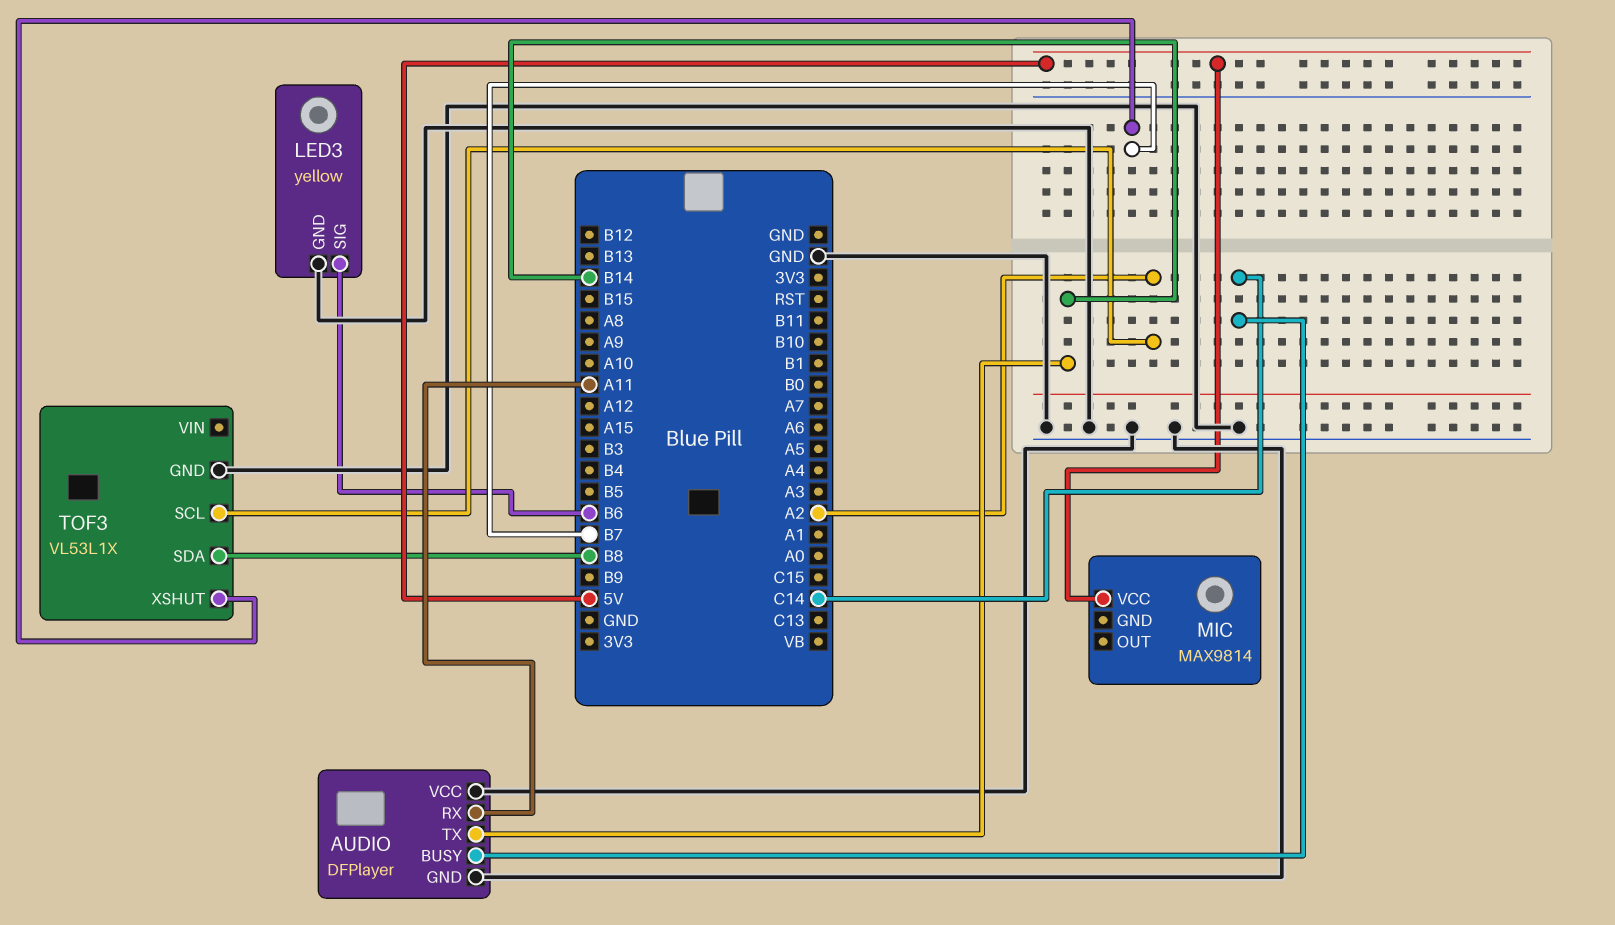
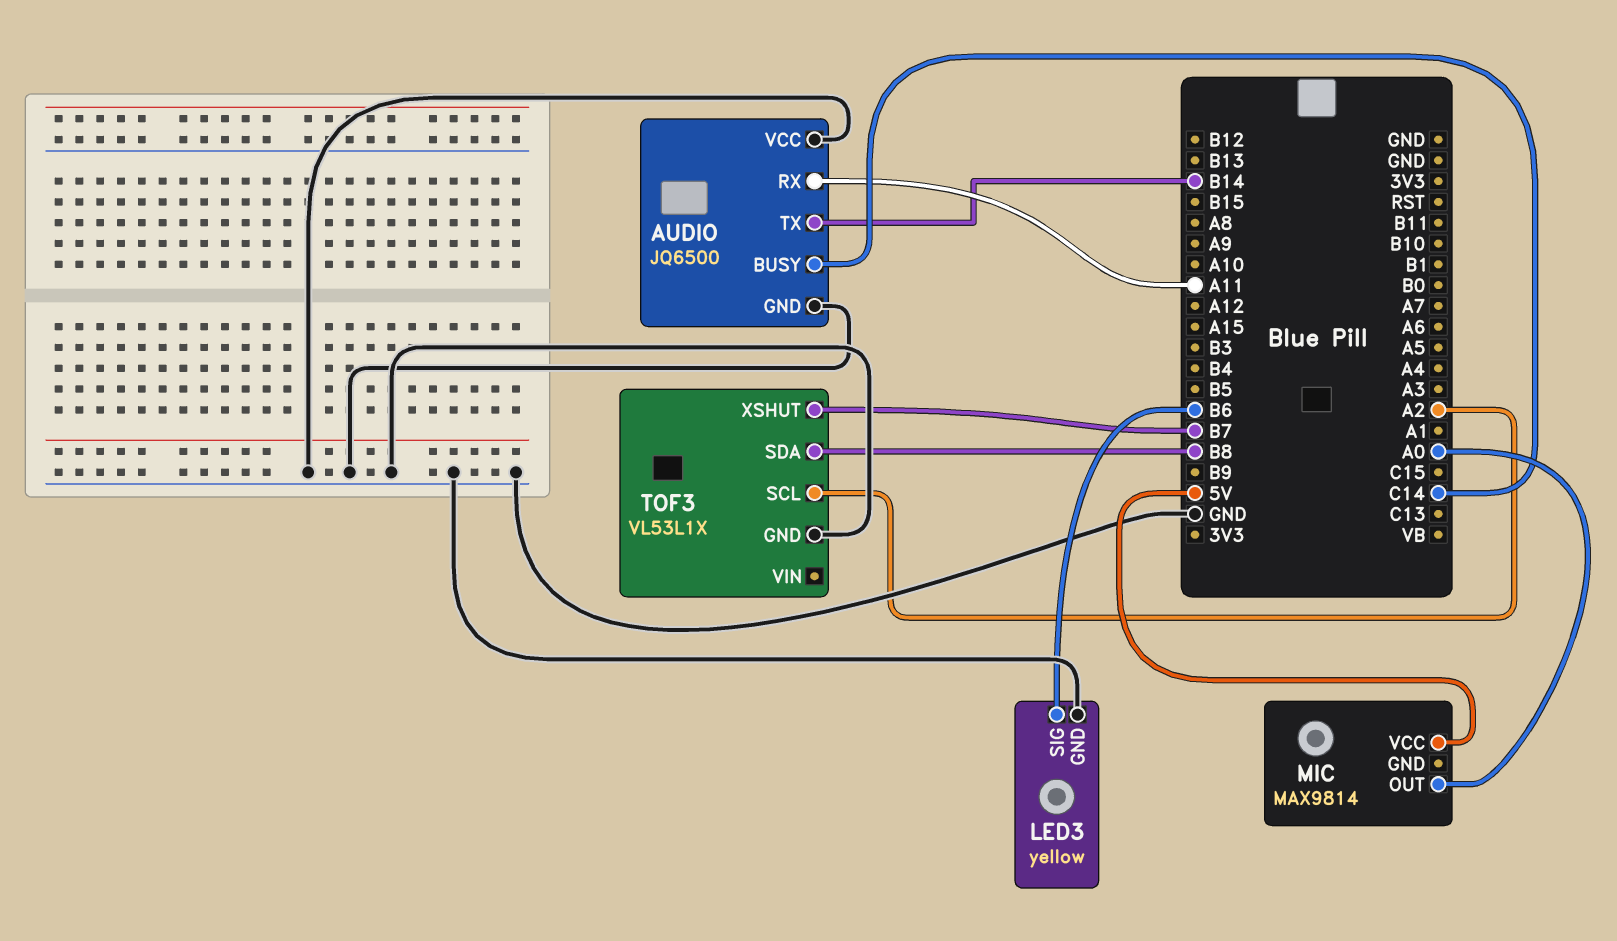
AUDIO: DFPlayer -> JQ6500
MIC pin OUT: none -> A0

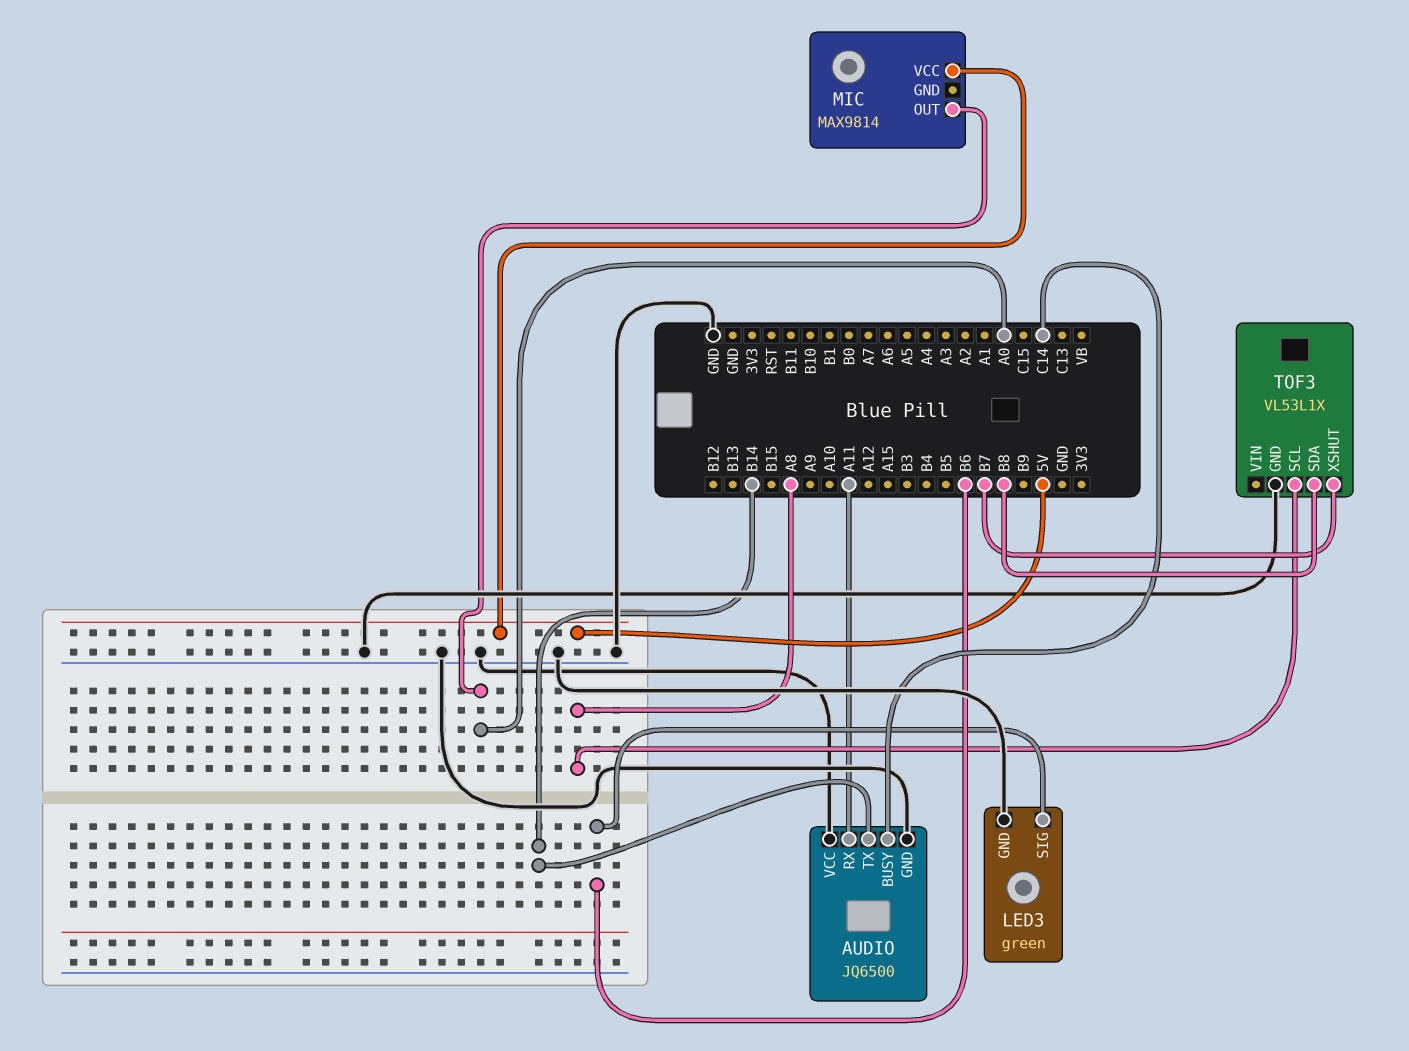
LED3: yellow -> green
TOF3 pin SCL: A2 -> A8

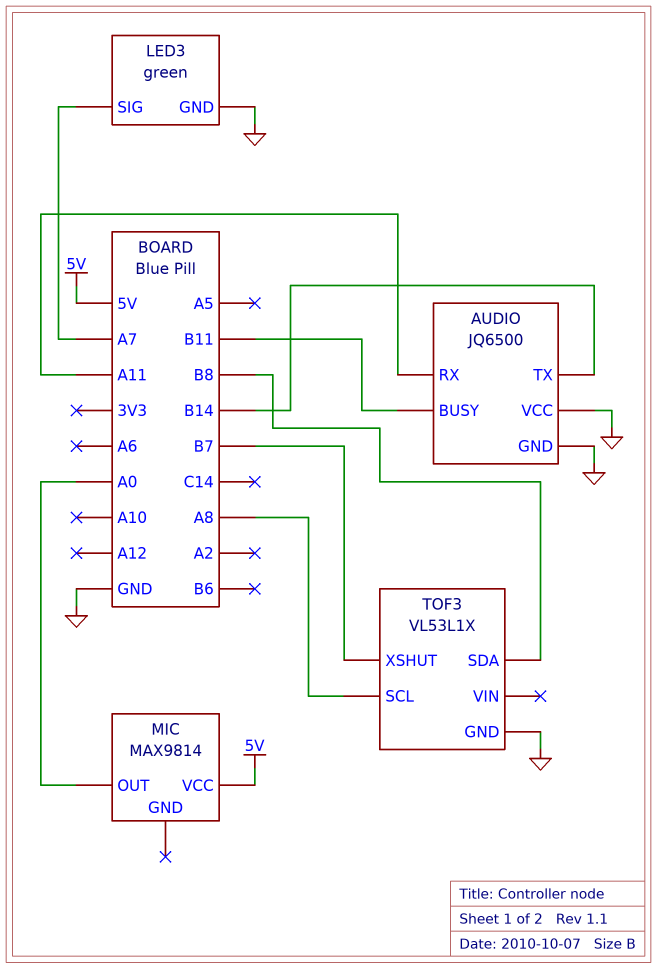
AUDIO pin BUSY: C14 -> B11
LED3 pin SIG: B6 -> A7

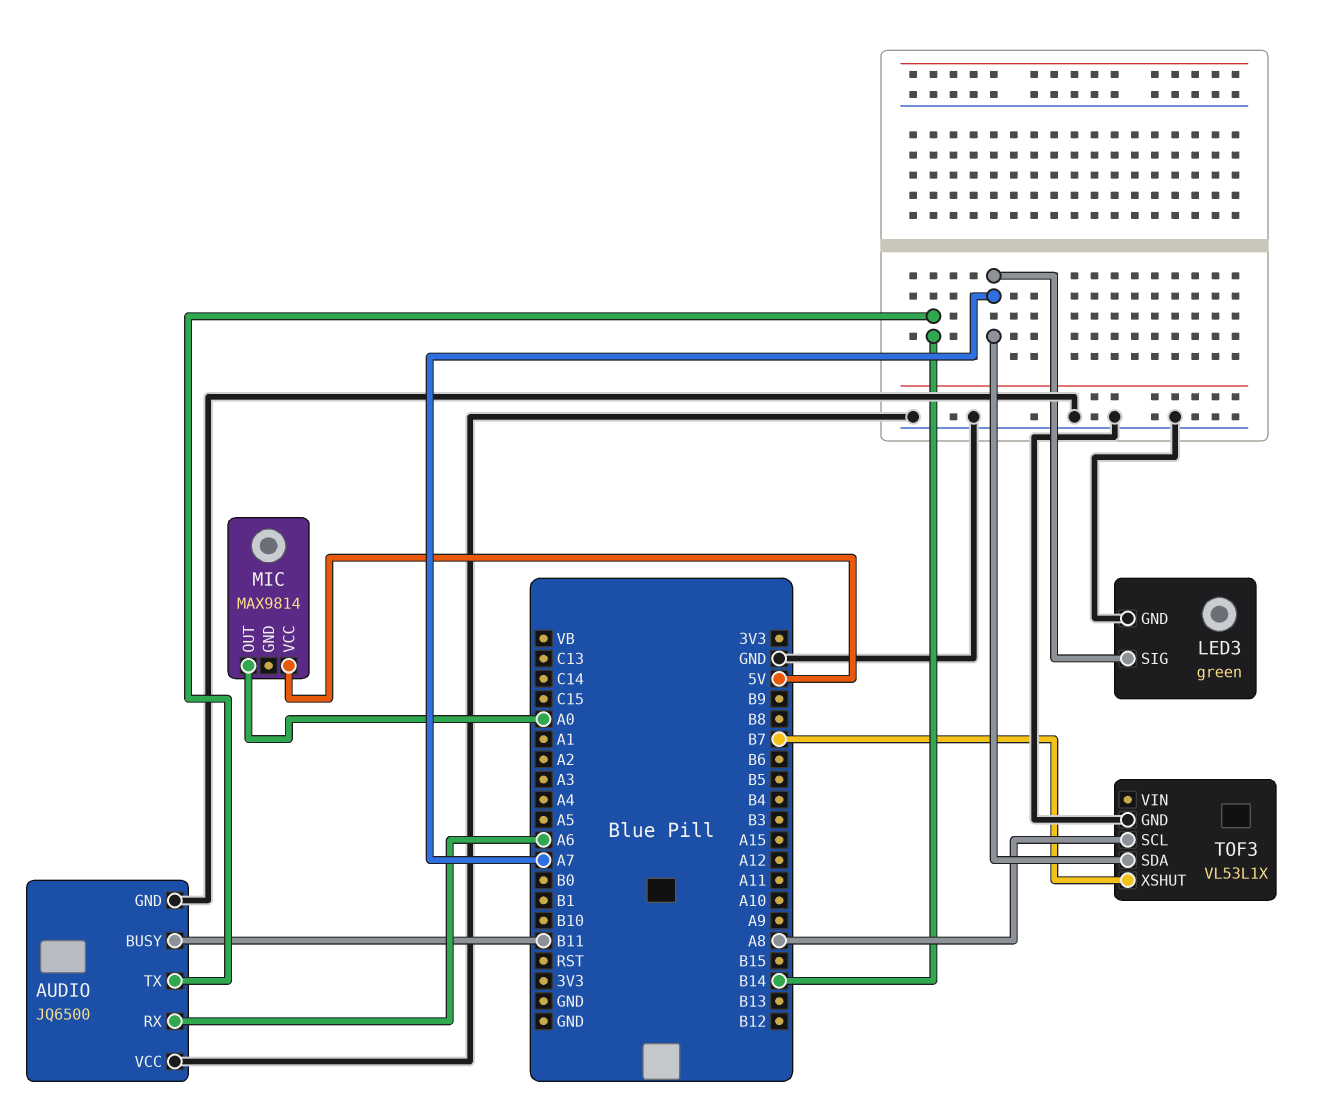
AUDIO pin RX: A11 -> A6
TOF3 pin SDA: B8 -> A7

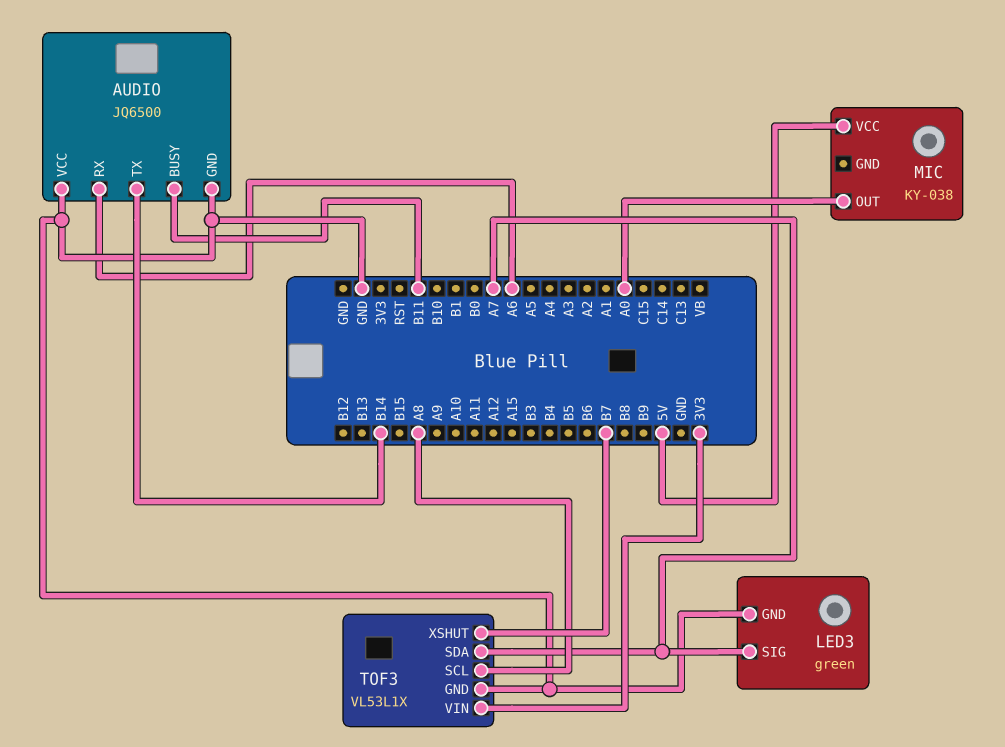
MIC: MAX9814 -> KY-038
TOF3 pin VIN: none -> 3V3

